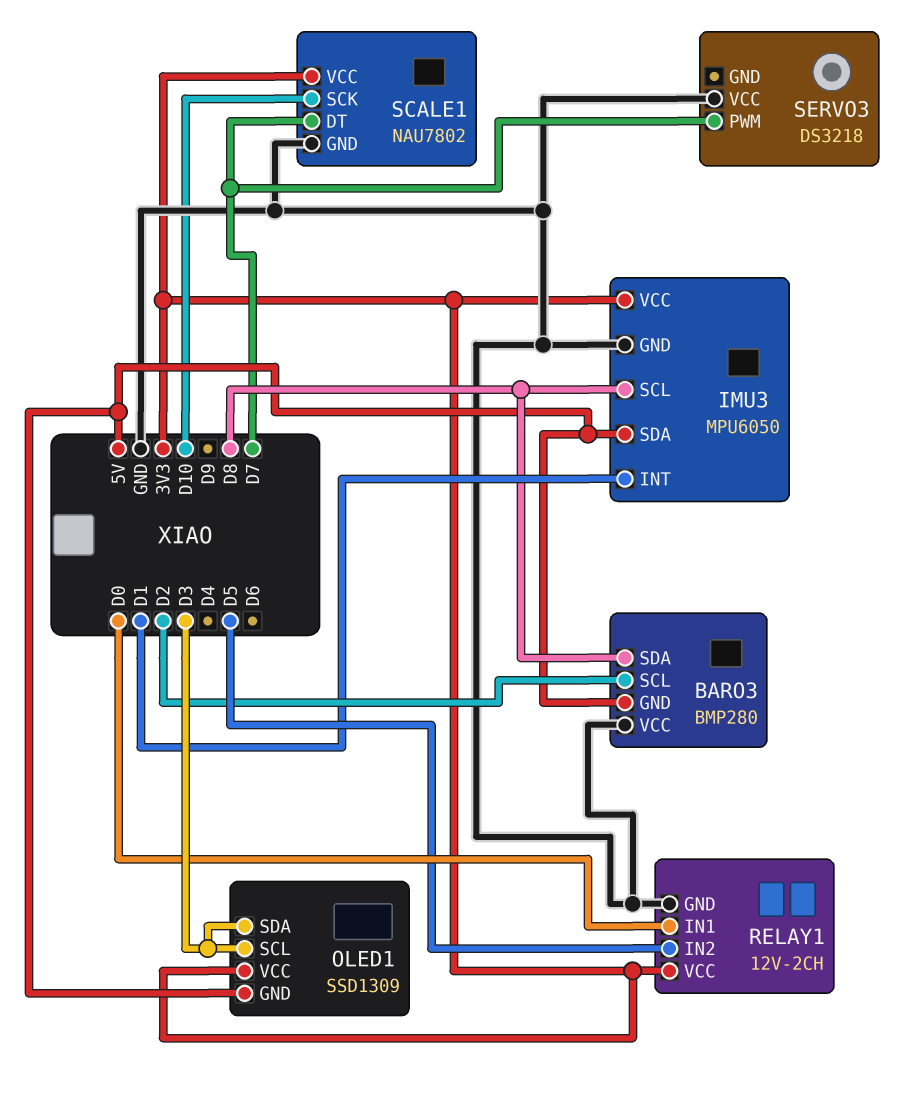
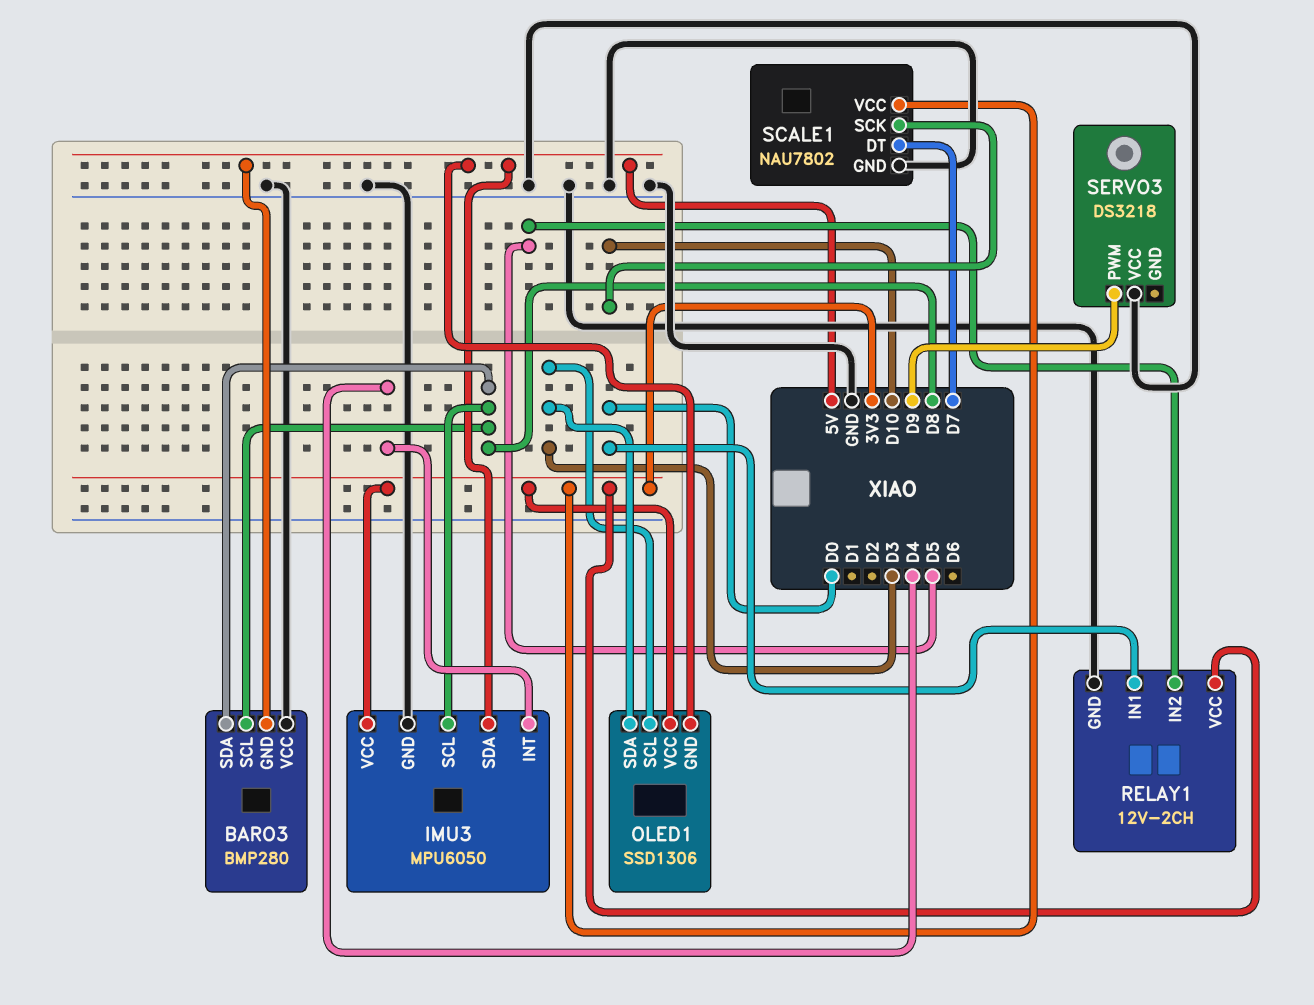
BARO3 pin SCL: D2 -> D8
IMU3 pin INT: D1 -> D4
OLED1: SSD1309 -> SSD1306
SERVO3 pin PWM: D7 -> D9

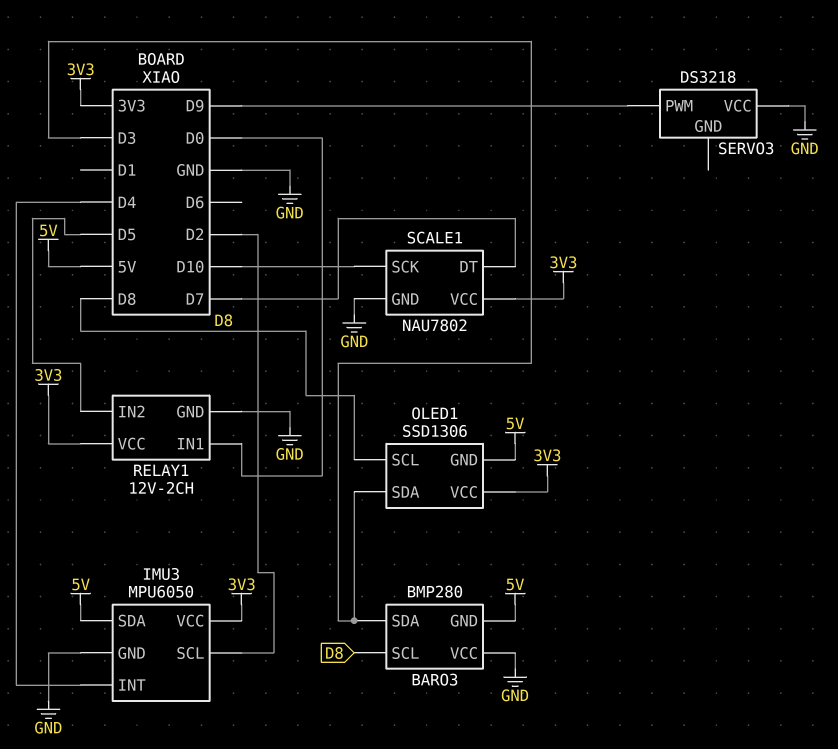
BARO3 pin SDA: D8 -> D3
IMU3 pin SCL: D8 -> D2
OLED1 pin SCL: D3 -> D8

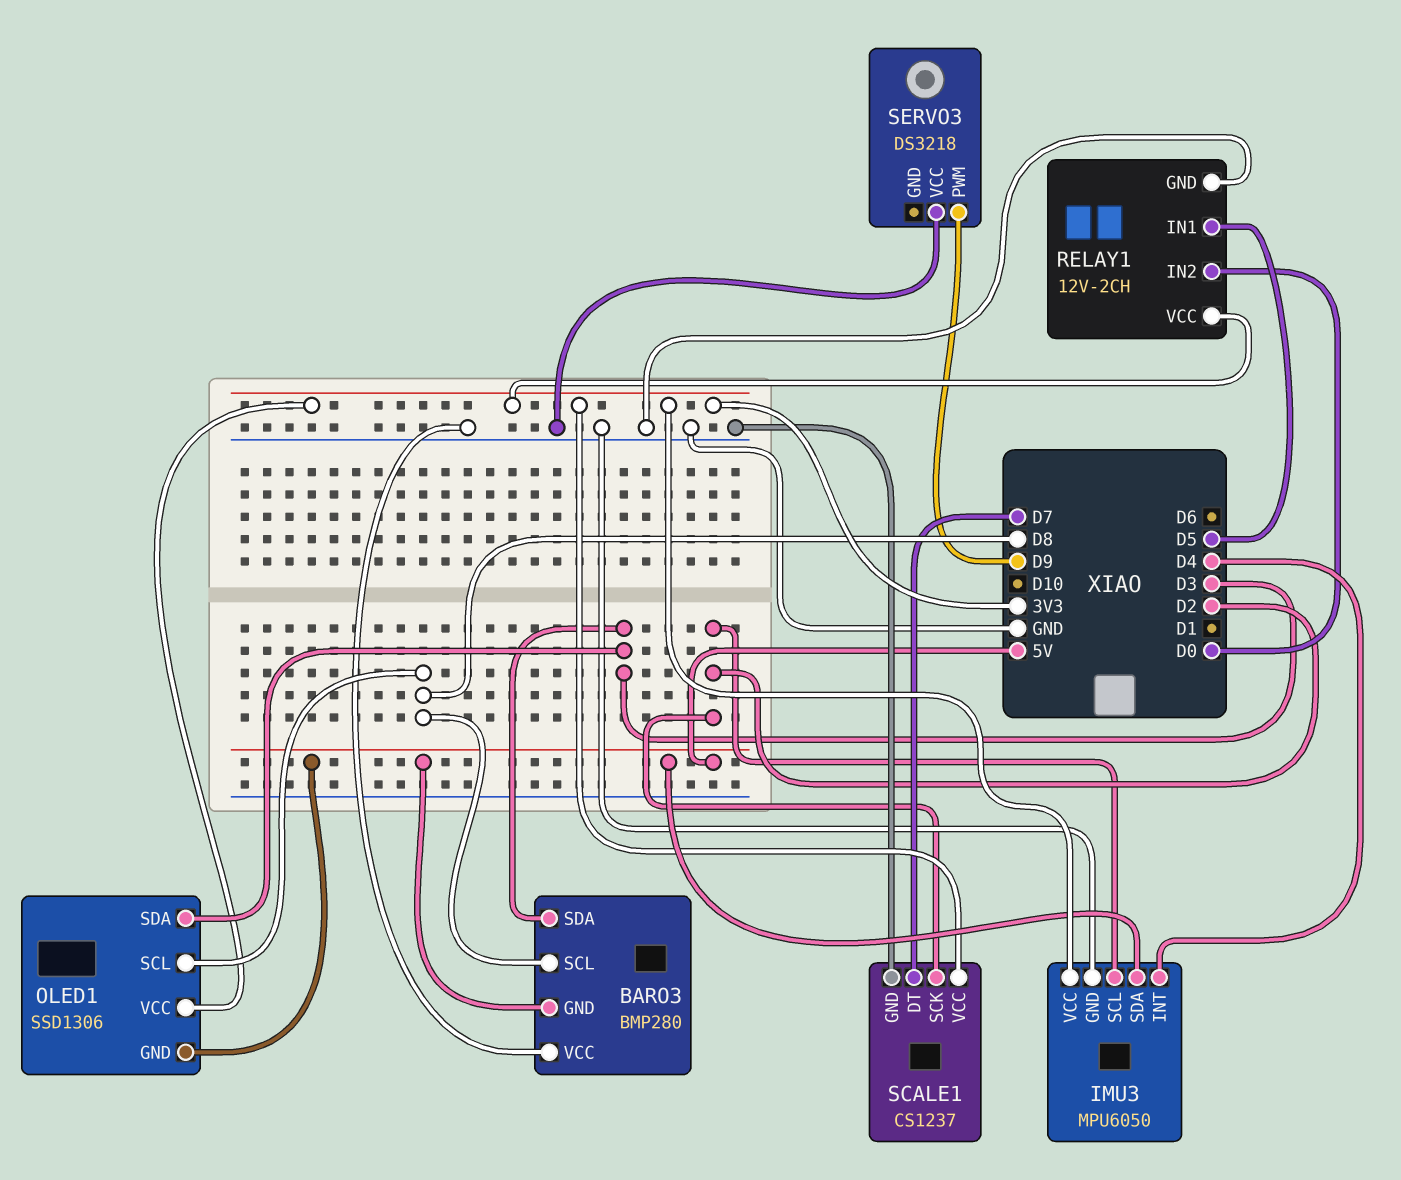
RELAY1 pin IN1: D0 -> D5
RELAY1 pin IN2: D5 -> D0
SCALE1: NAU7802 -> CS1237
SCALE1 pin SCK: D10 -> D2

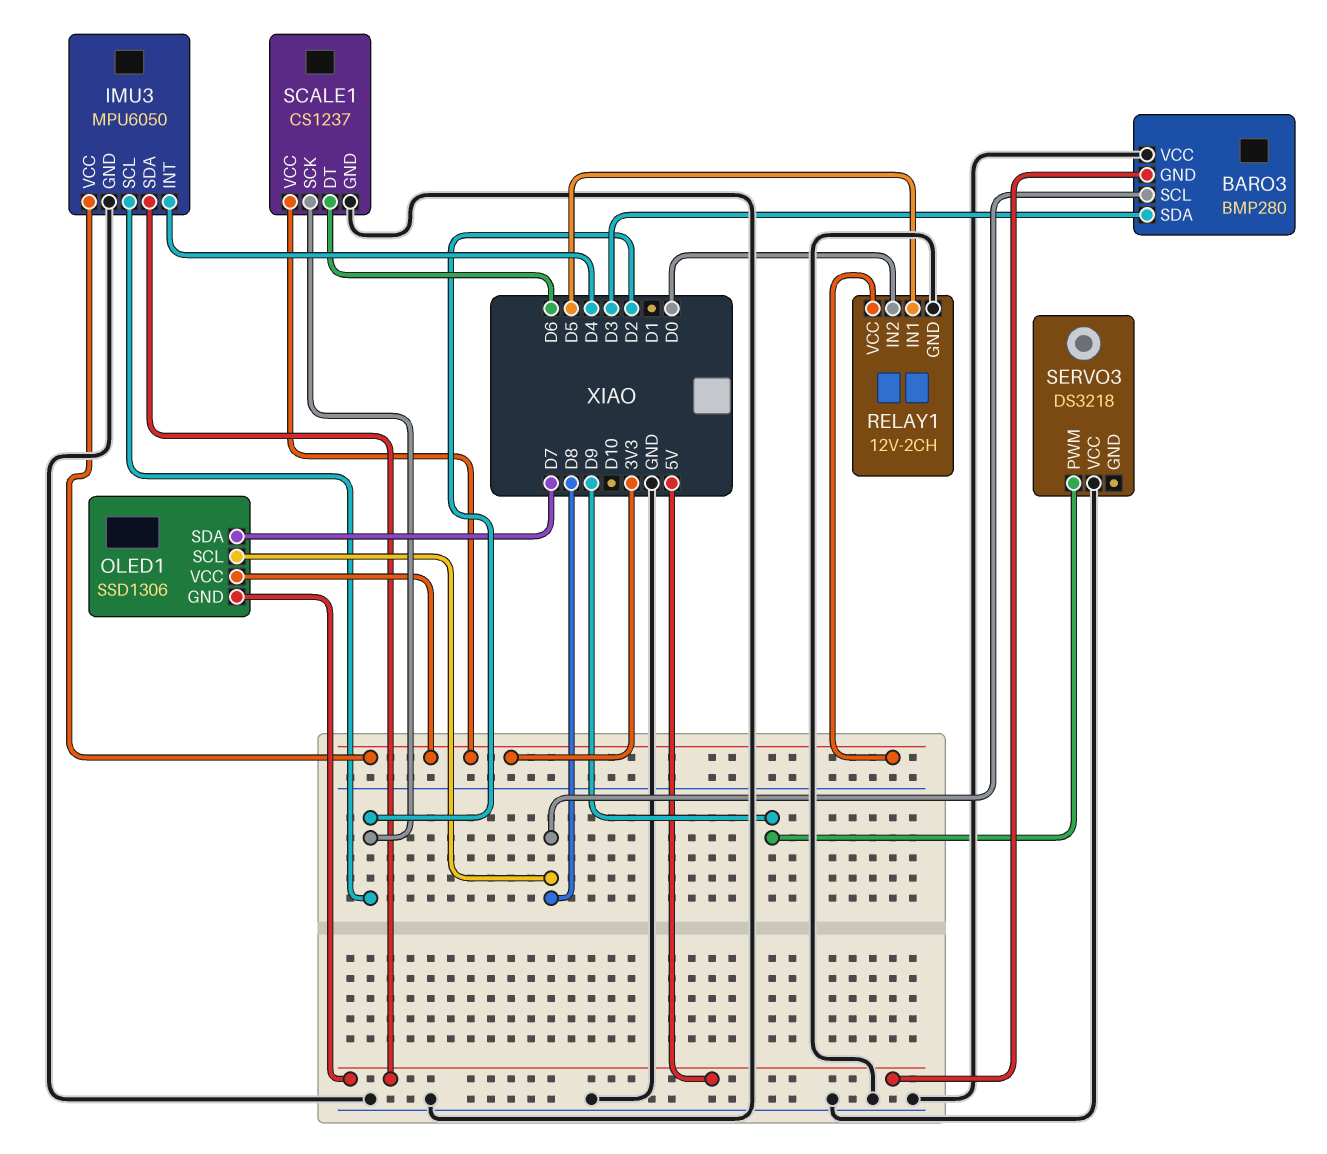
OLED1 pin SDA: D3 -> D7
SCALE1 pin DT: D7 -> D6

